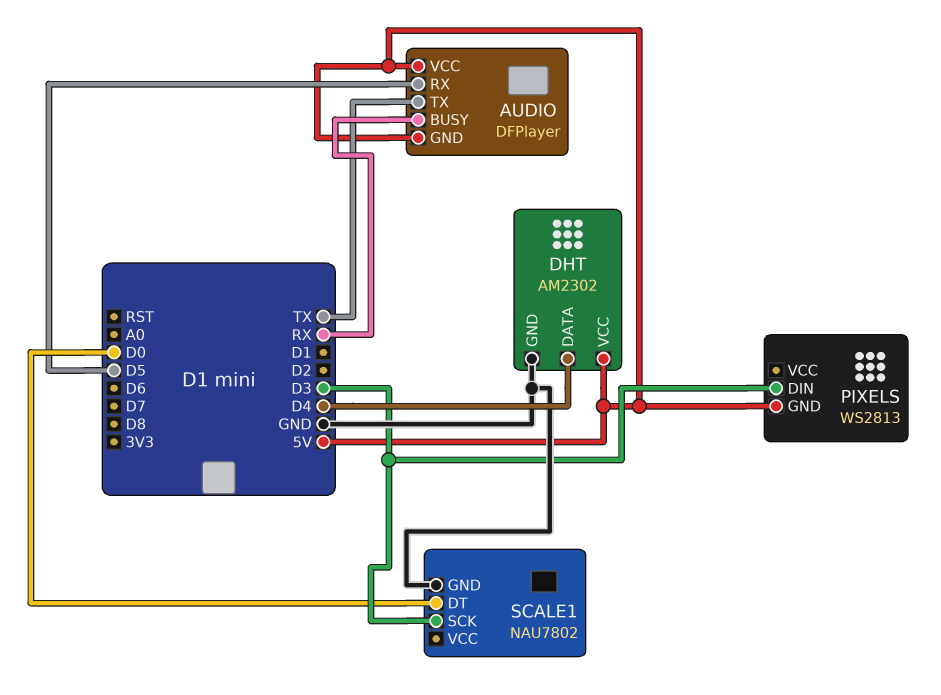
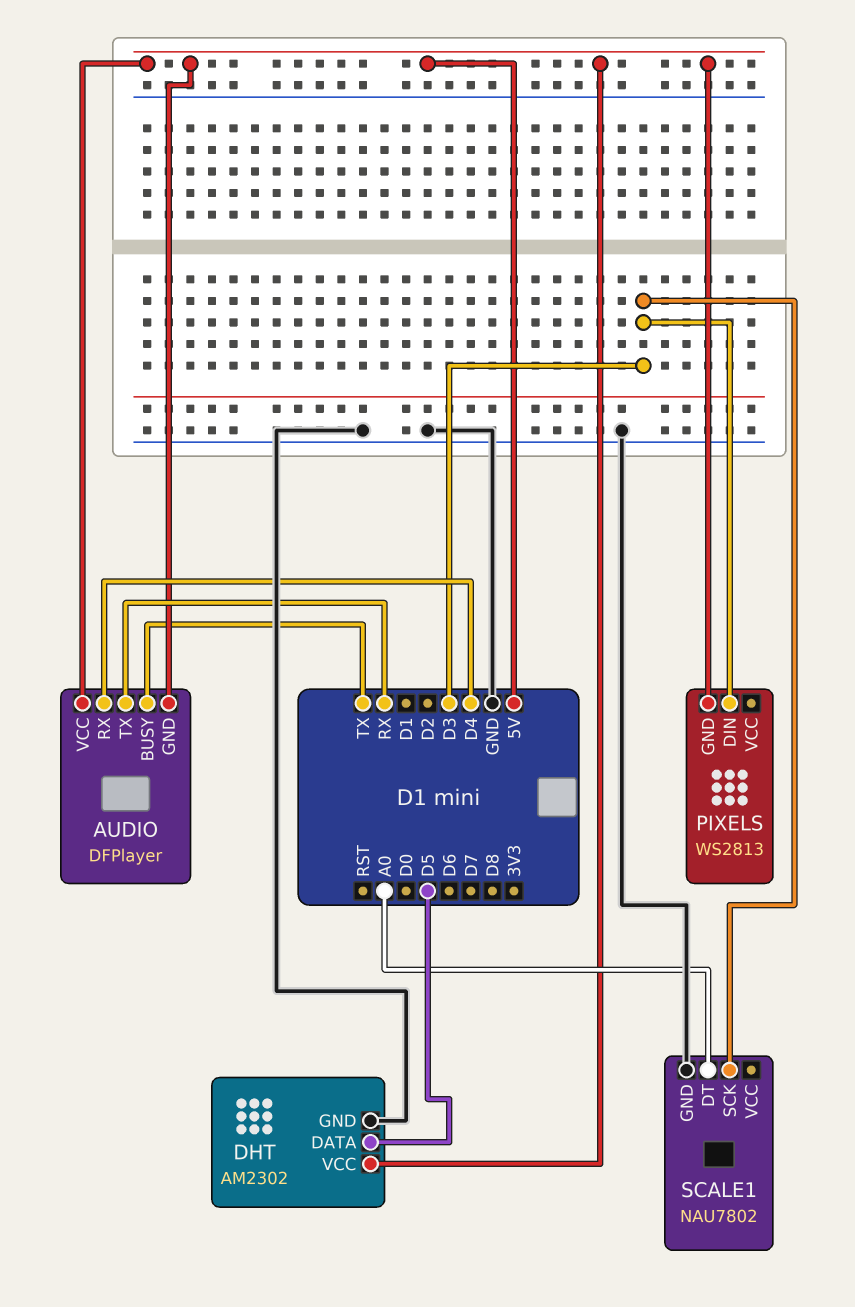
AUDIO pin BUSY: RX -> TX
AUDIO pin RX: D5 -> D4
AUDIO pin TX: TX -> RX
DHT pin DATA: D4 -> D5
SCALE1 pin DT: D0 -> A0

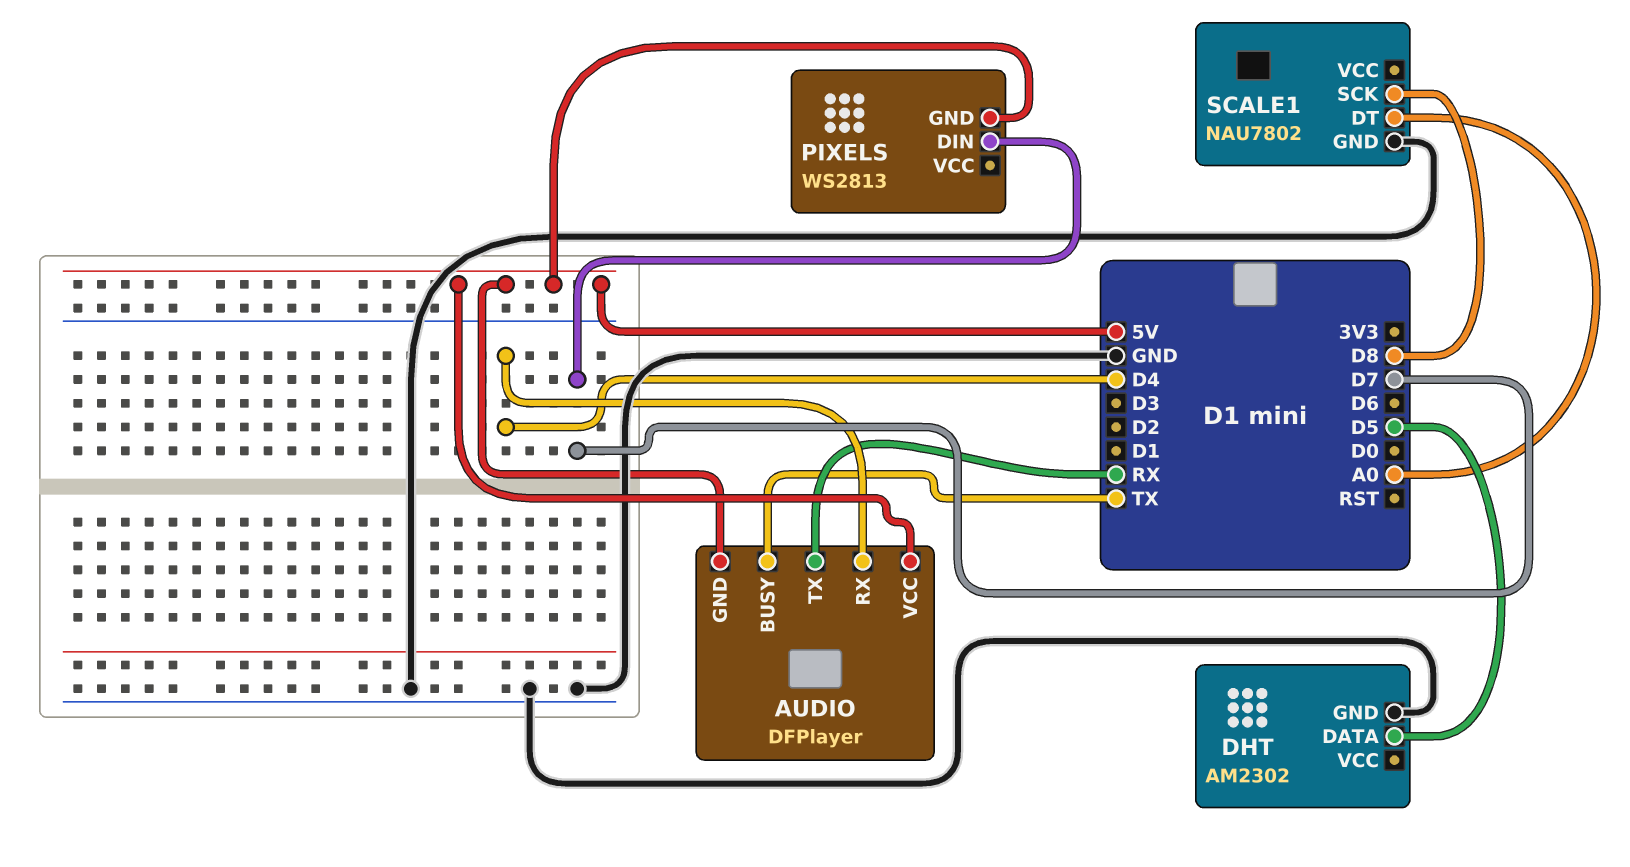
DHT pin VCC: 5V -> none
PIXELS pin DIN: D3 -> D7
SCALE1 pin SCK: D3 -> D8

